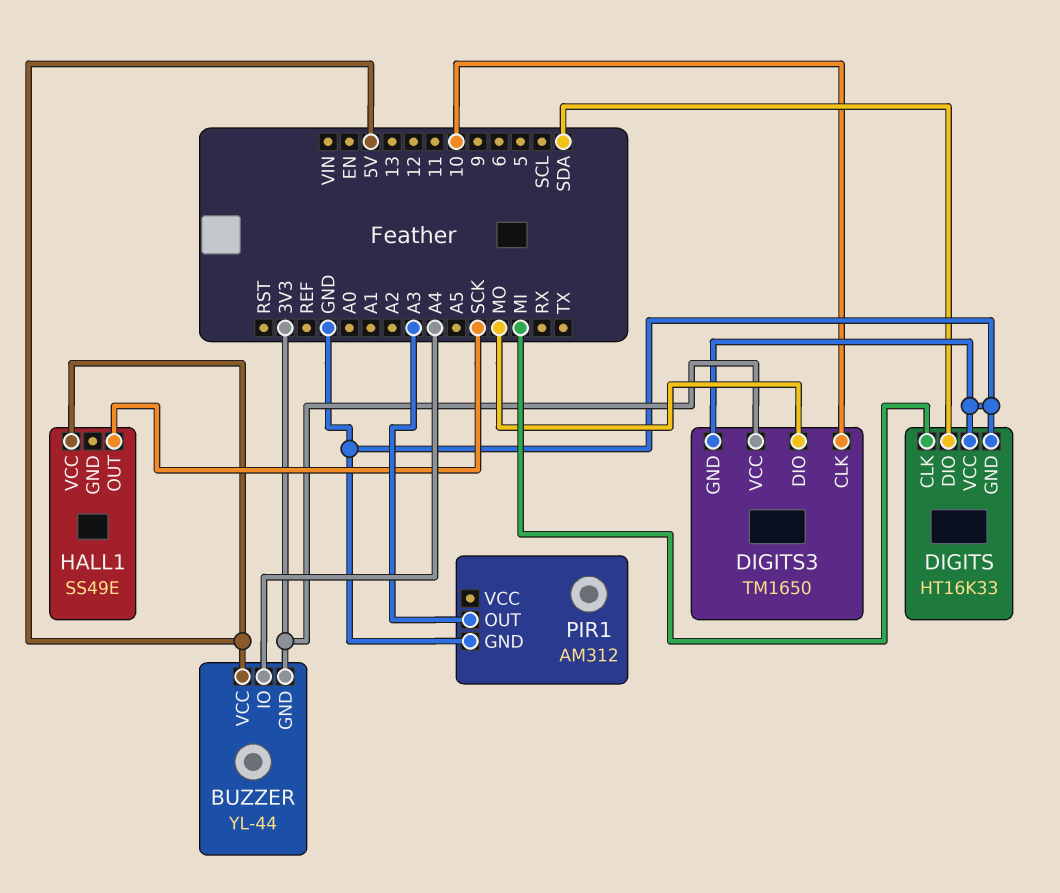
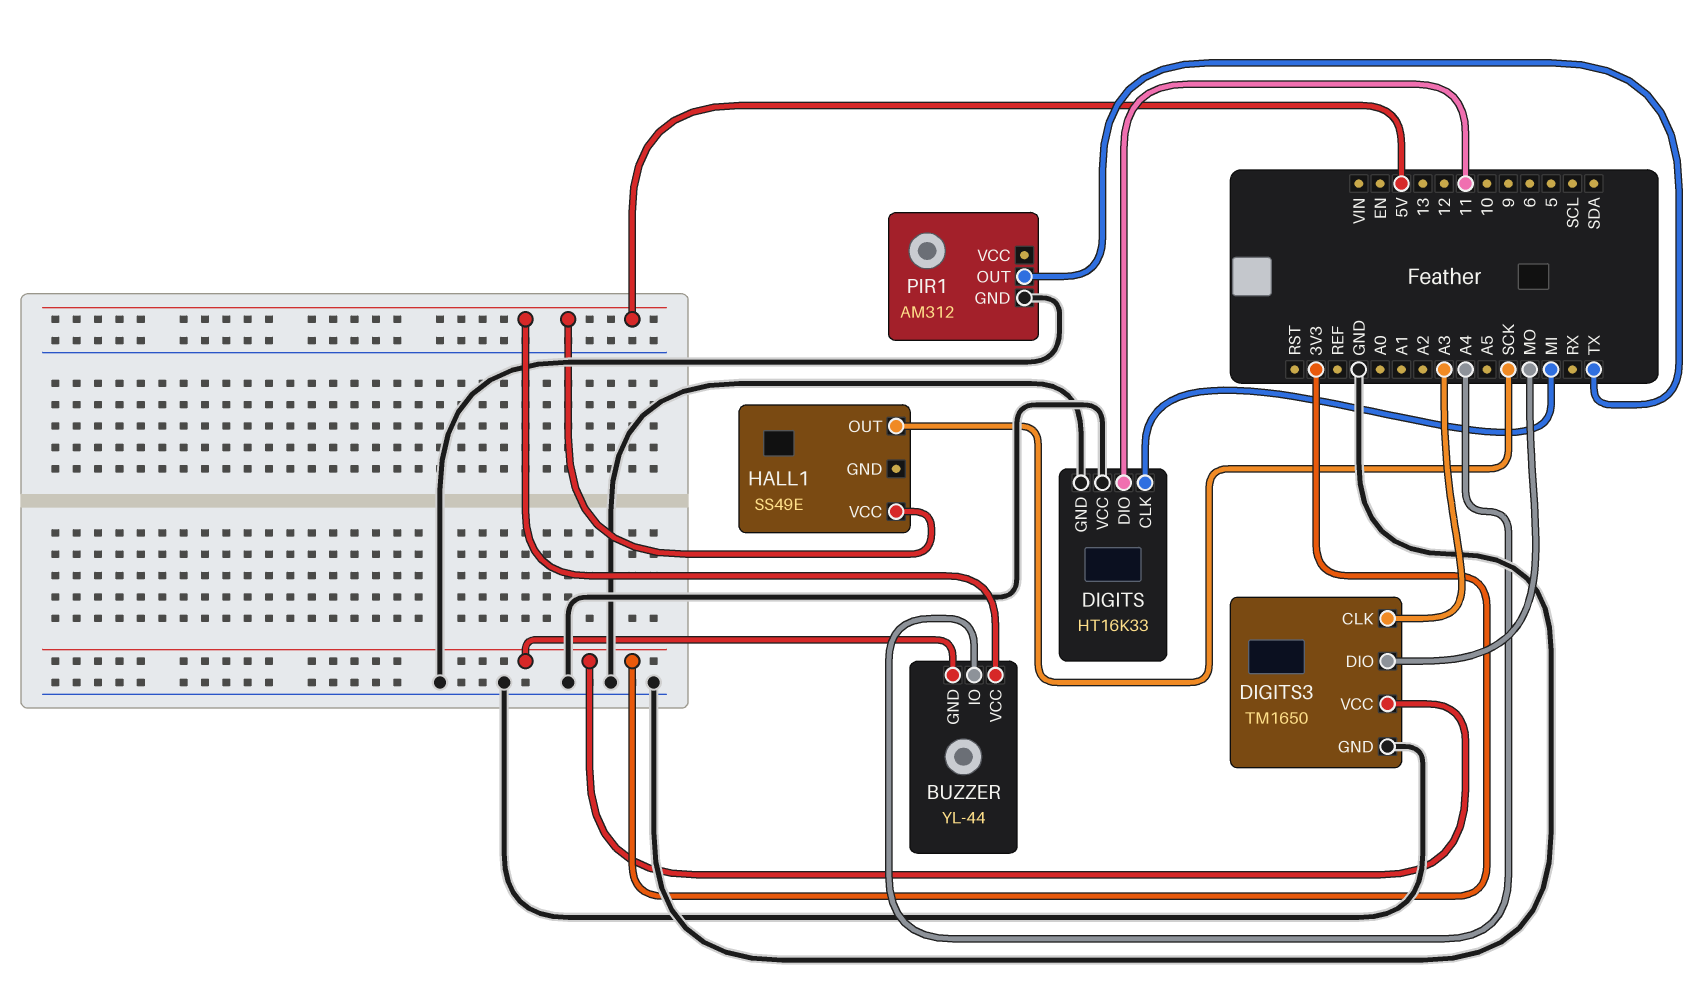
DIGITS pin DIO: SDA -> 11
DIGITS3 pin CLK: 10 -> A3
PIR1 pin OUT: A3 -> TX

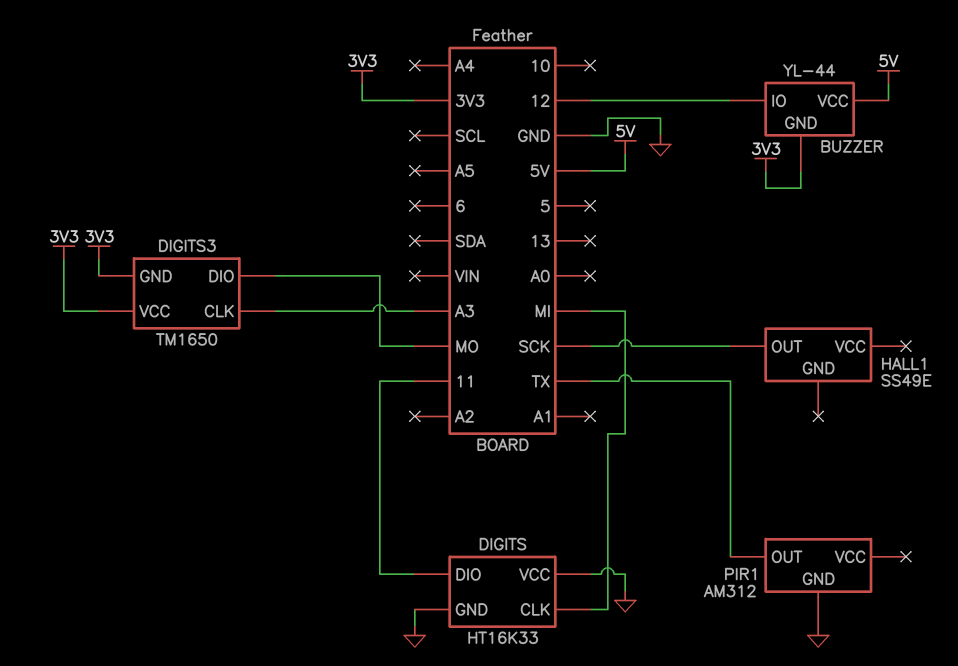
BUZZER pin IO: A4 -> 12
DIGITS3 pin GND: GND -> 3V3
HALL1 pin VCC: 5V -> none

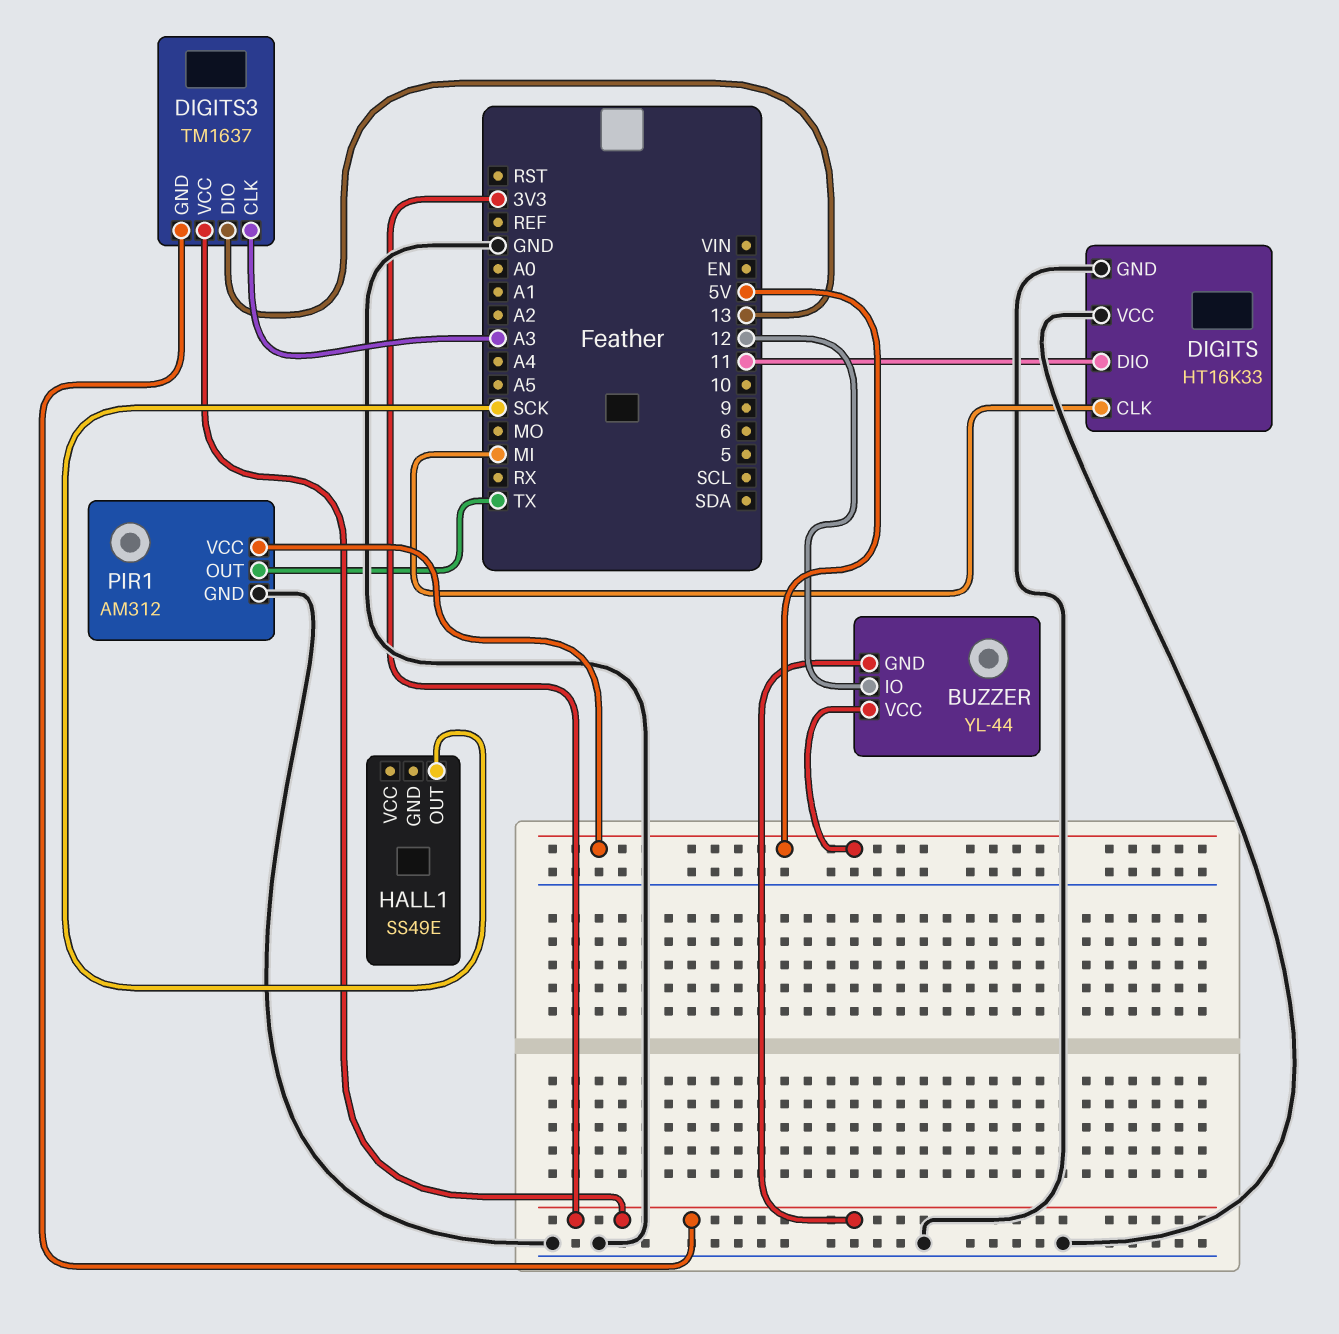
DIGITS3: TM1650 -> TM1637
DIGITS3 pin DIO: MO -> 13
PIR1 pin VCC: none -> 5V

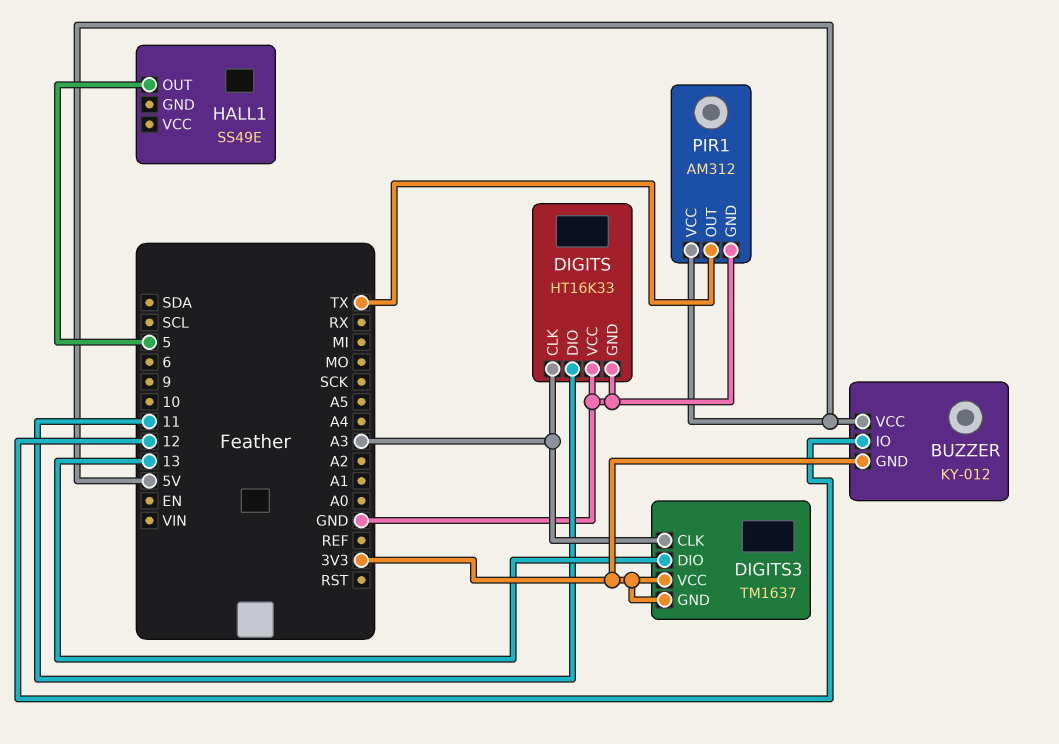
BUZZER: YL-44 -> KY-012
DIGITS pin CLK: MI -> A3
HALL1 pin OUT: SCK -> 5

